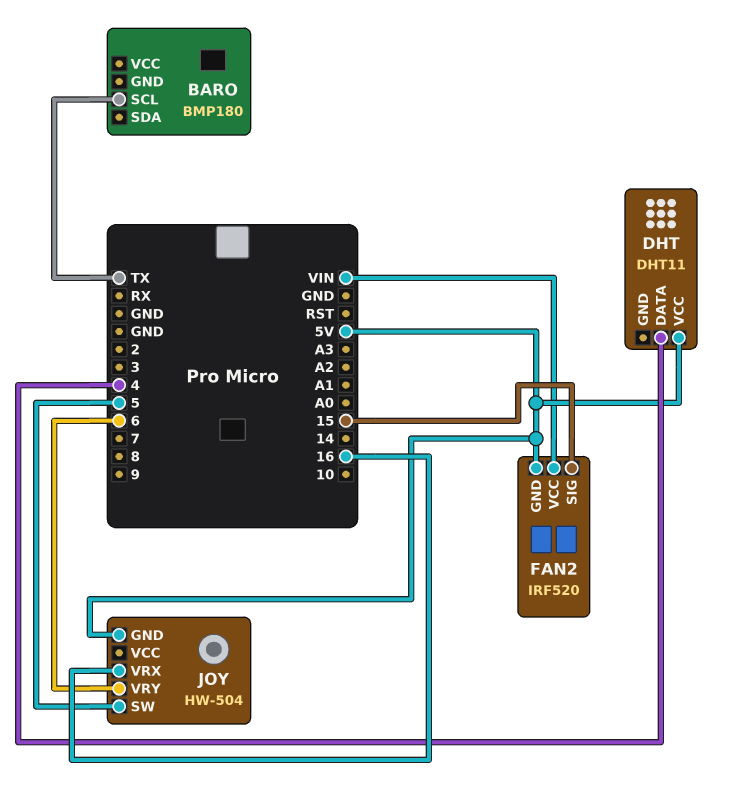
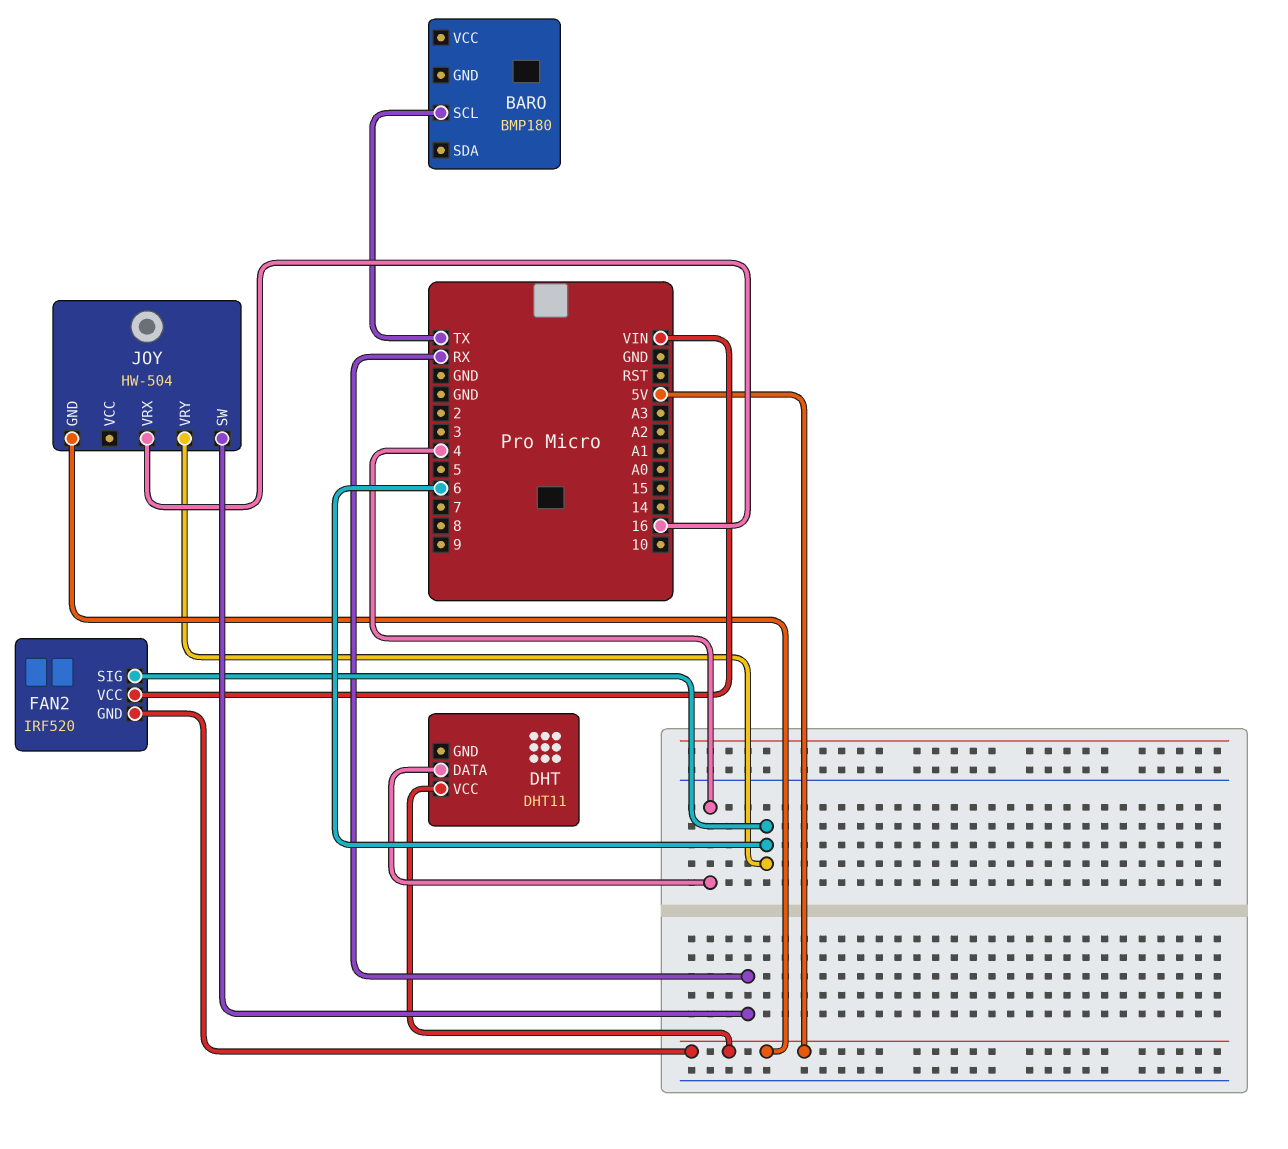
FAN2 pin SIG: 15 -> 6
JOY pin SW: 5 -> RX

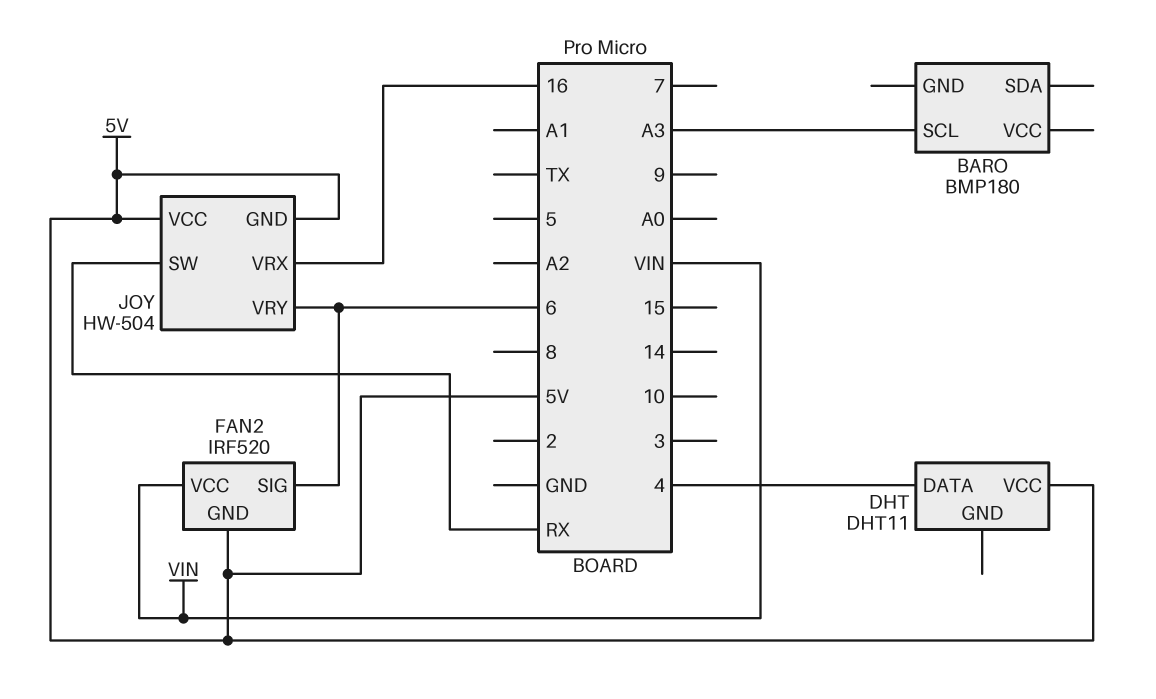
BARO pin SCL: TX -> A3
JOY pin VCC: none -> 5V

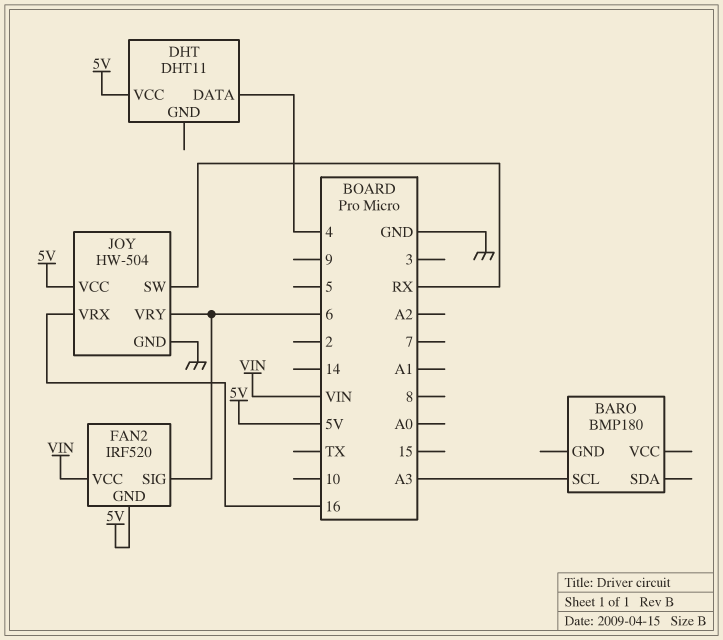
JOY pin GND: 5V -> GND

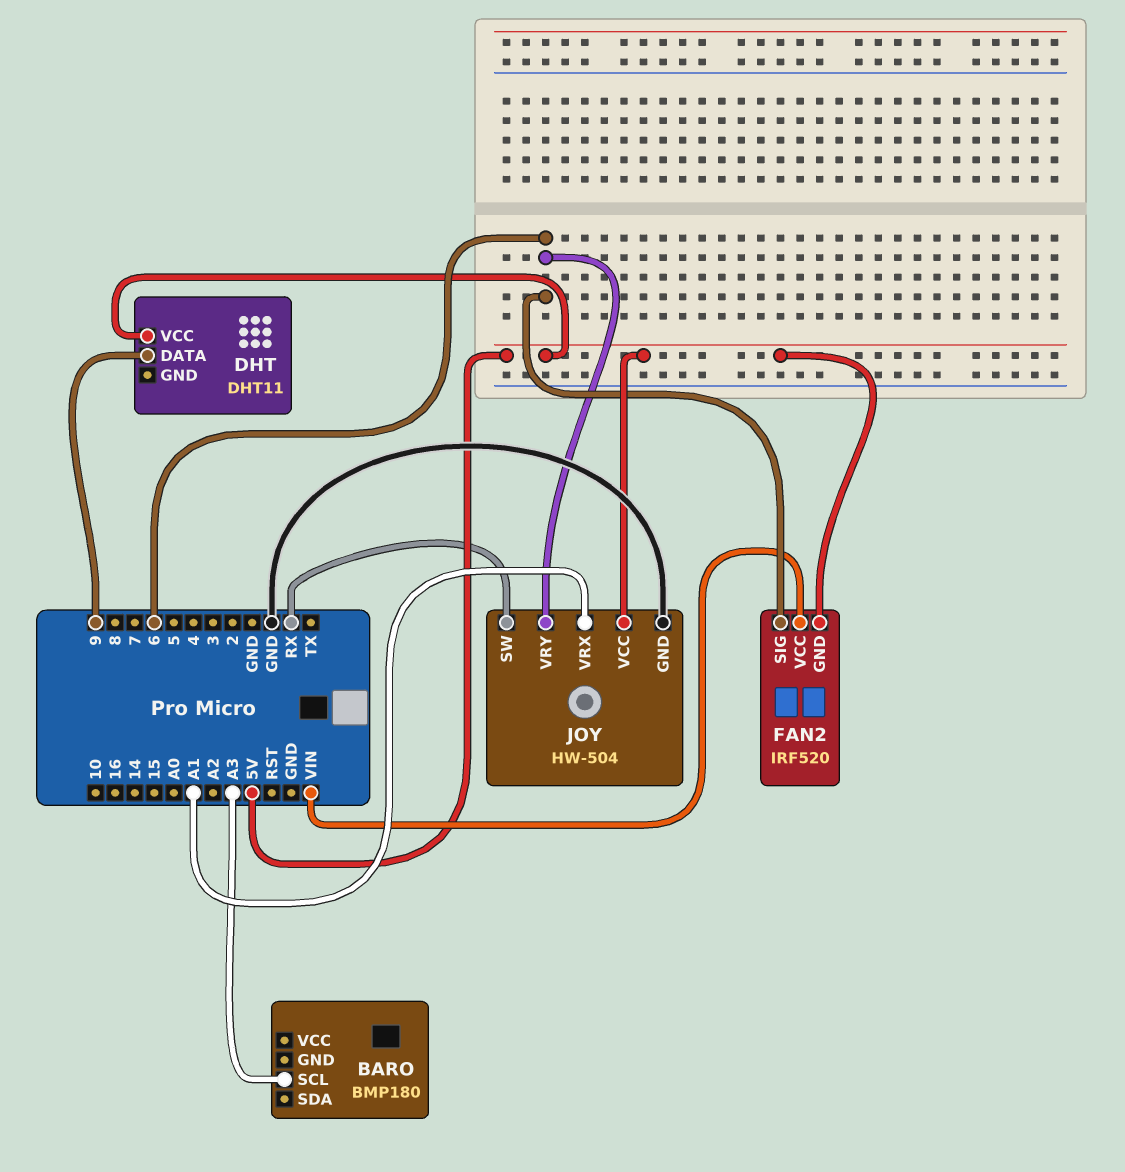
DHT pin DATA: 4 -> 9
JOY pin VRX: 16 -> A1

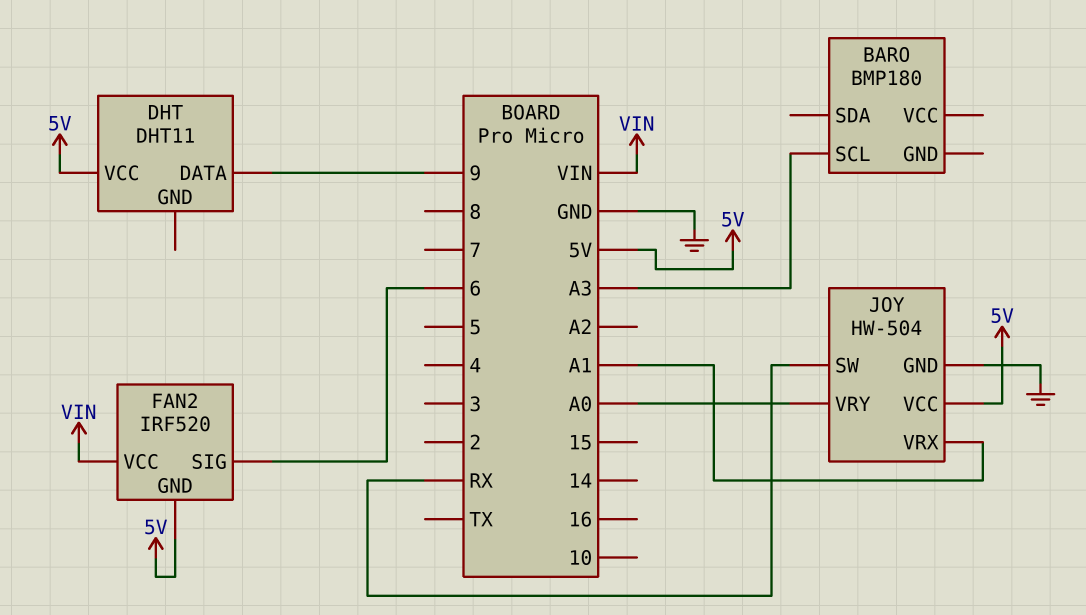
JOY pin VRY: 6 -> A0

